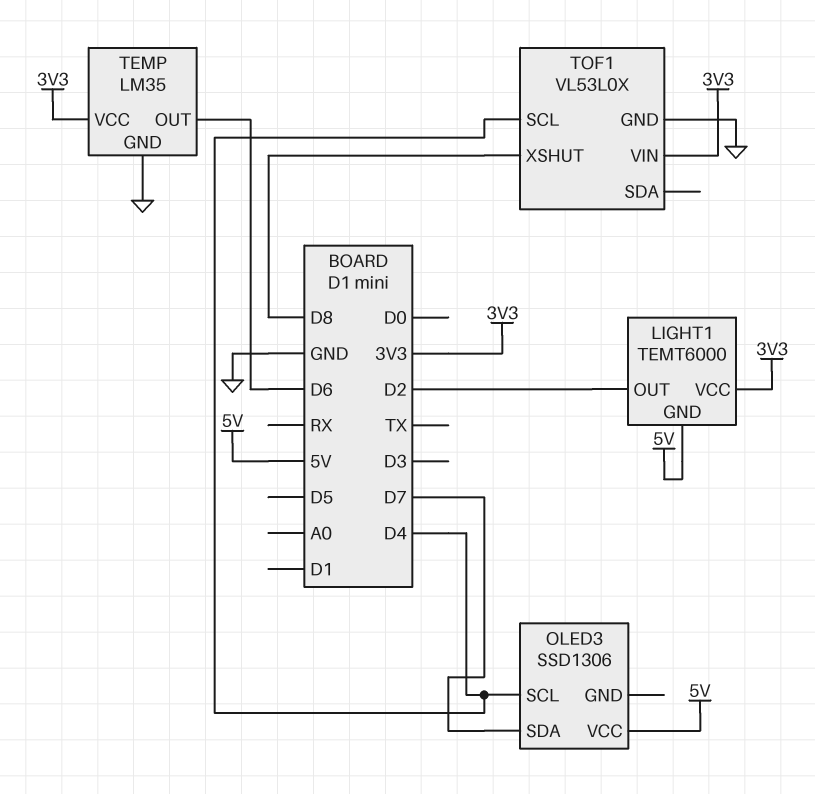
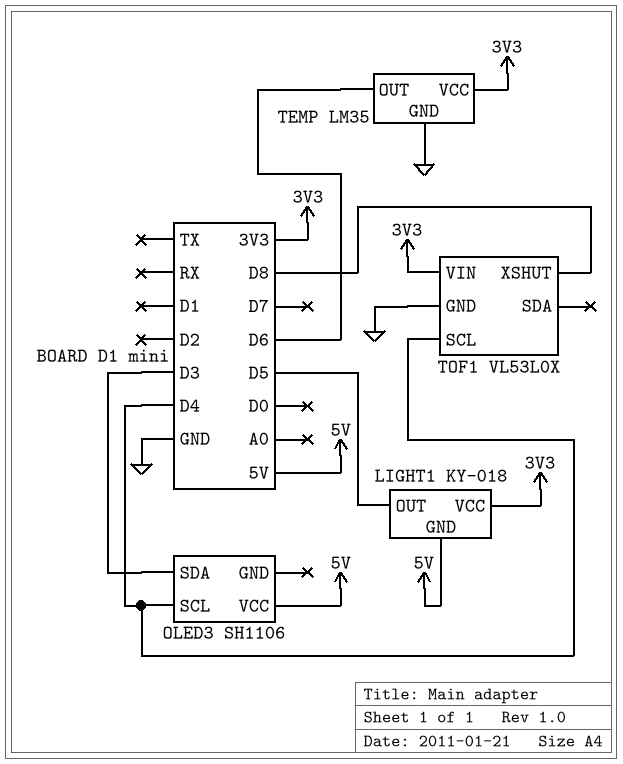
LIGHT1: TEMT6000 -> KY-018
LIGHT1 pin OUT: D2 -> D5
OLED3: SSD1306 -> SH1106
OLED3 pin SDA: D7 -> D3

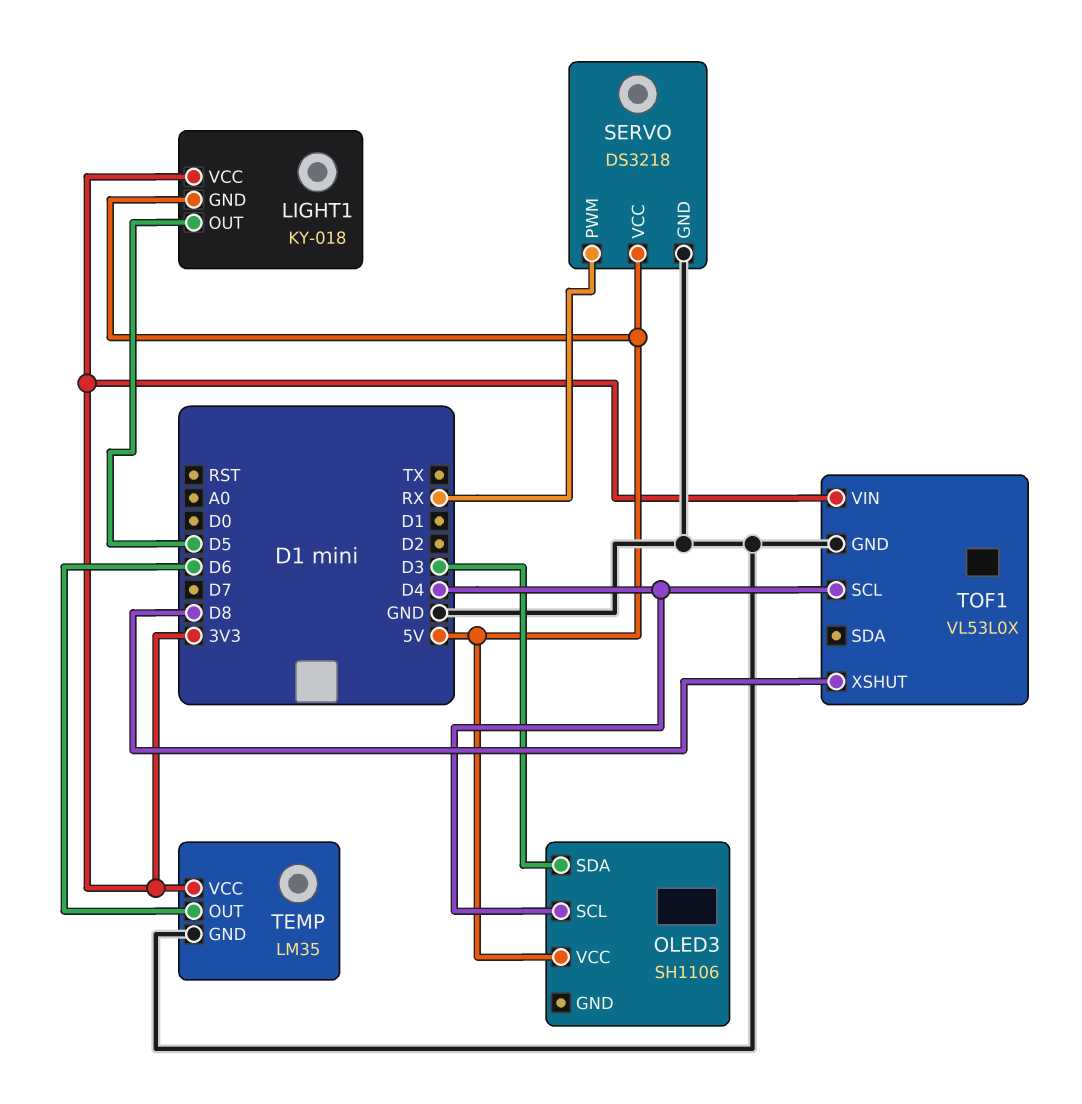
SERVO: none -> DS3218
SERVO pin GND: none -> GND
SERVO pin PWM: none -> RX
SERVO pin VCC: none -> 5V

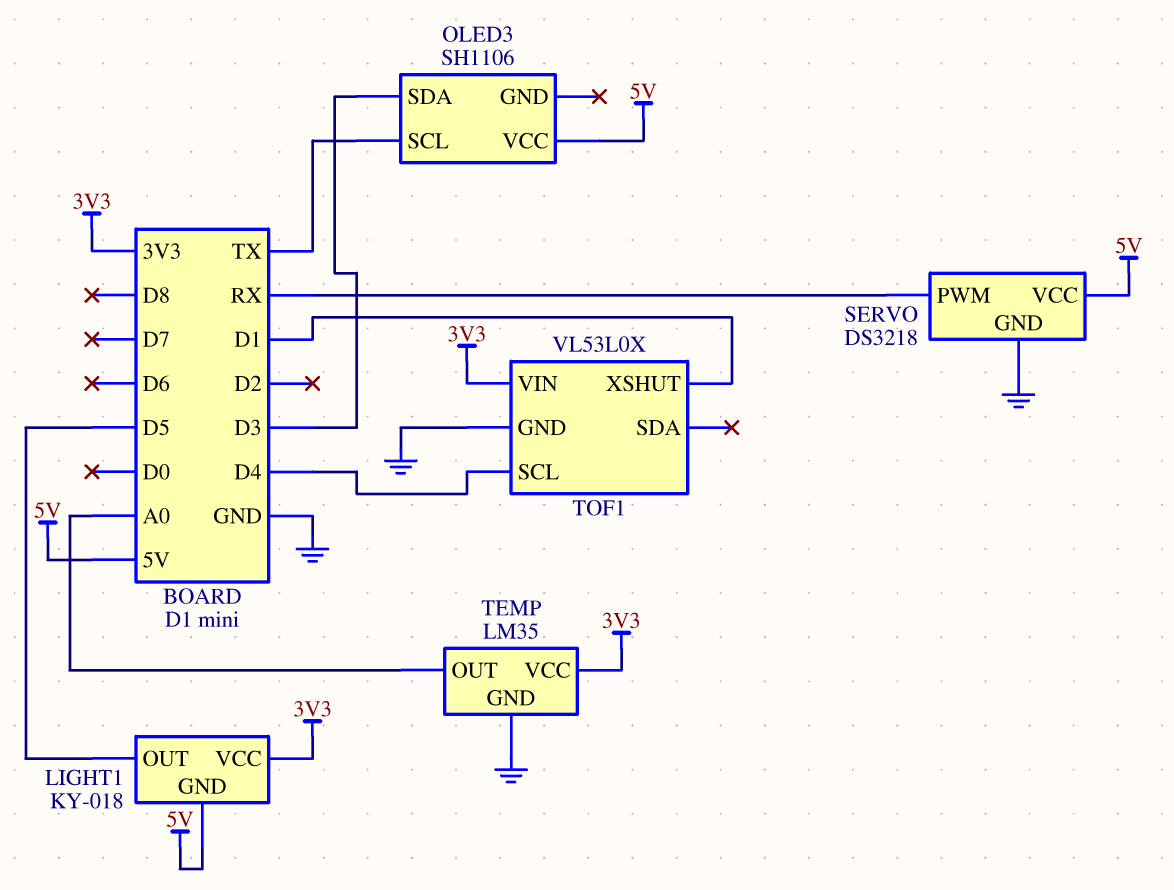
OLED3 pin SCL: D4 -> TX
TEMP pin OUT: D6 -> A0
TOF1 pin XSHUT: D8 -> D1

